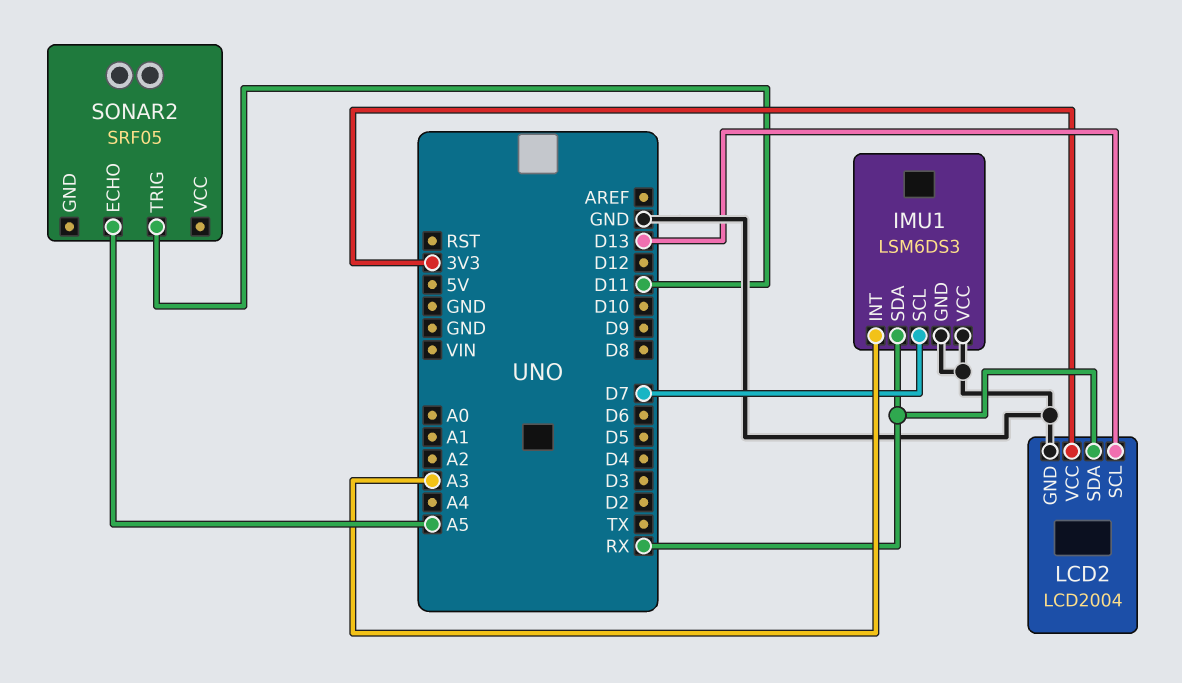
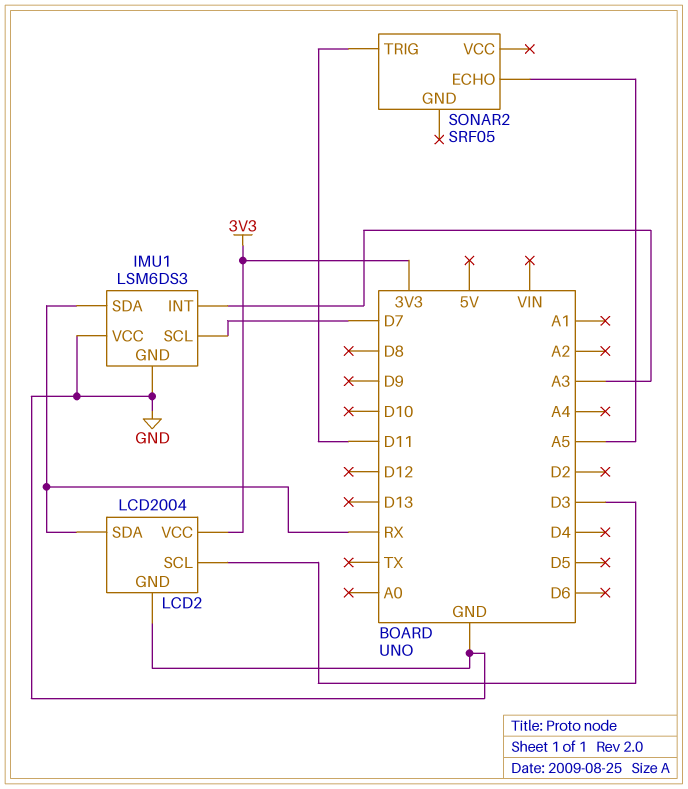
LCD2 pin SCL: D13 -> D3

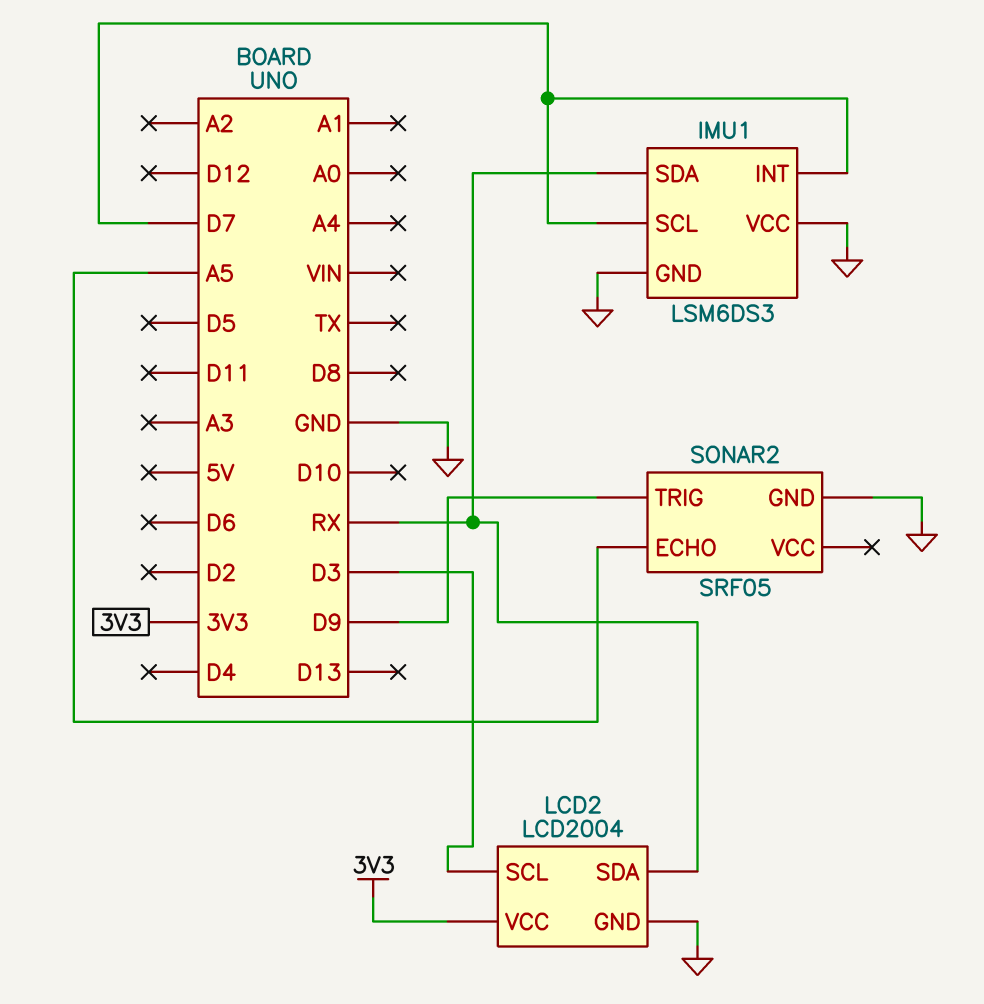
IMU1 pin INT: A3 -> D7
SONAR2 pin GND: none -> GND
SONAR2 pin TRIG: D11 -> D9

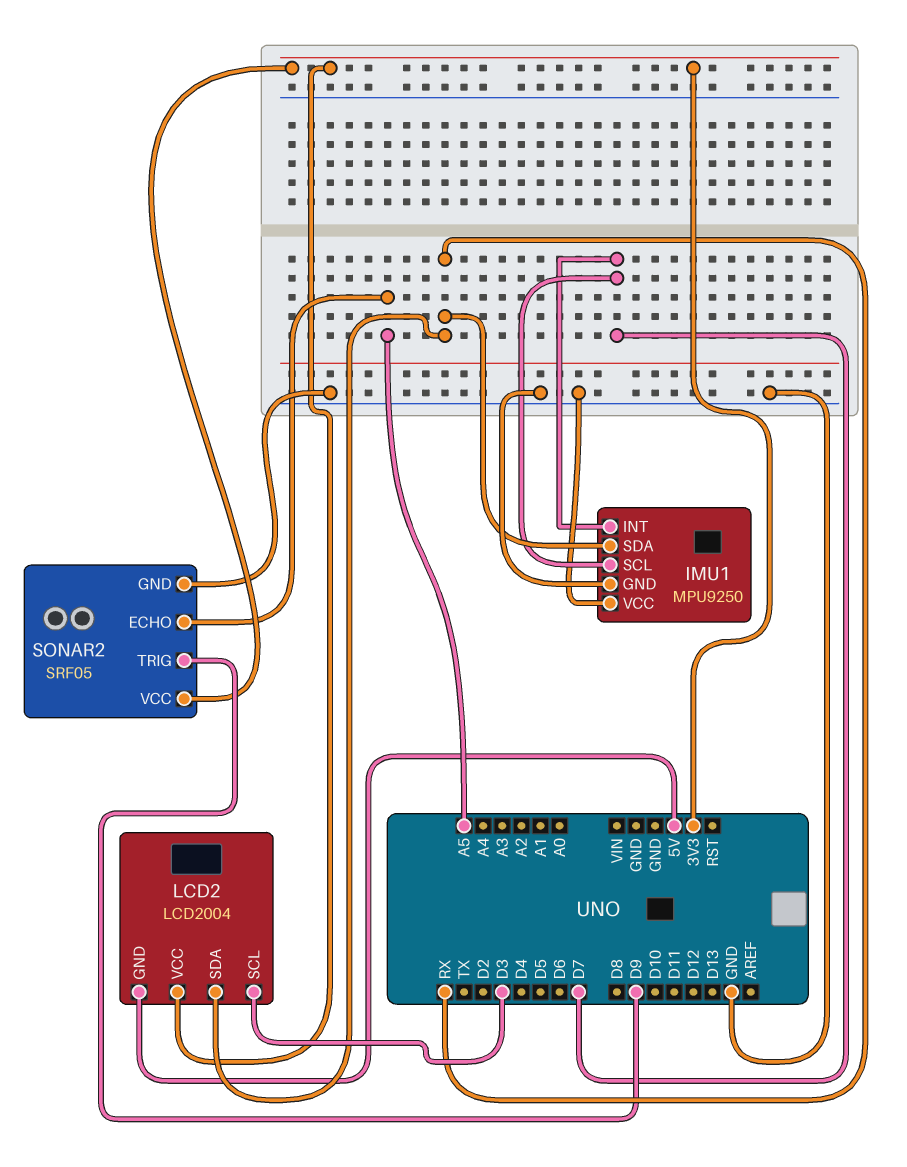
IMU1: LSM6DS3 -> MPU9250
LCD2 pin GND: GND -> 5V
SONAR2 pin VCC: none -> 3V3

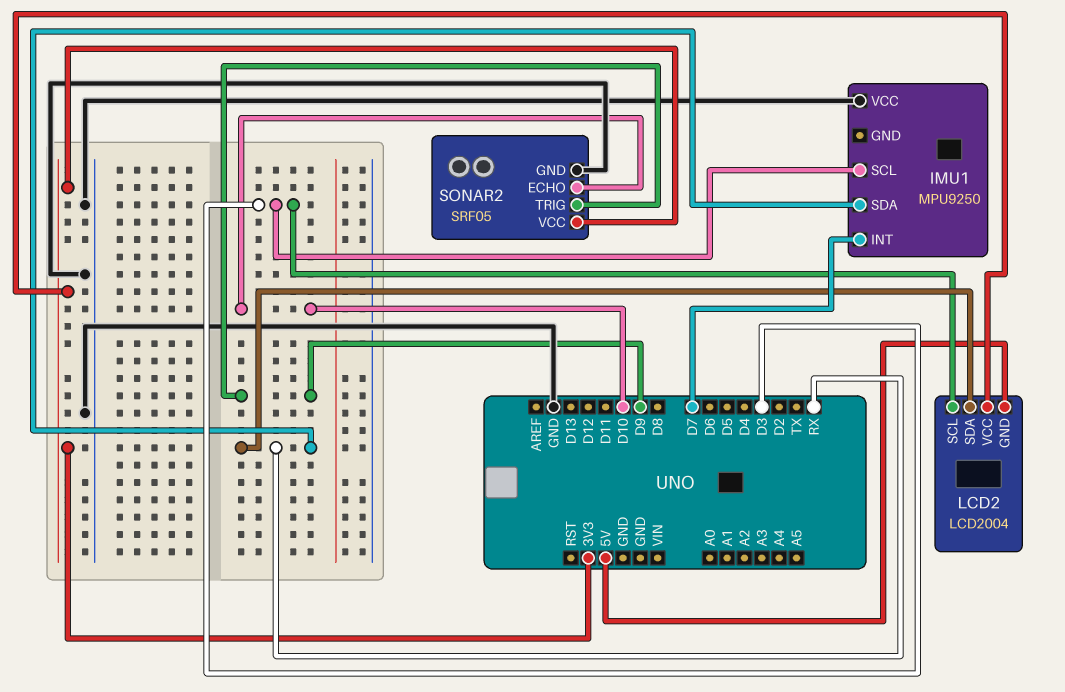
IMU1 pin GND: GND -> none
IMU1 pin SCL: D7 -> D3
SONAR2 pin ECHO: A5 -> D10

